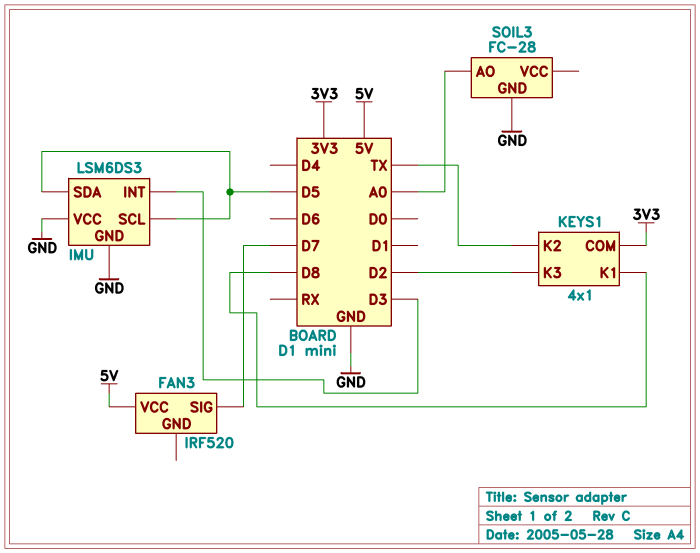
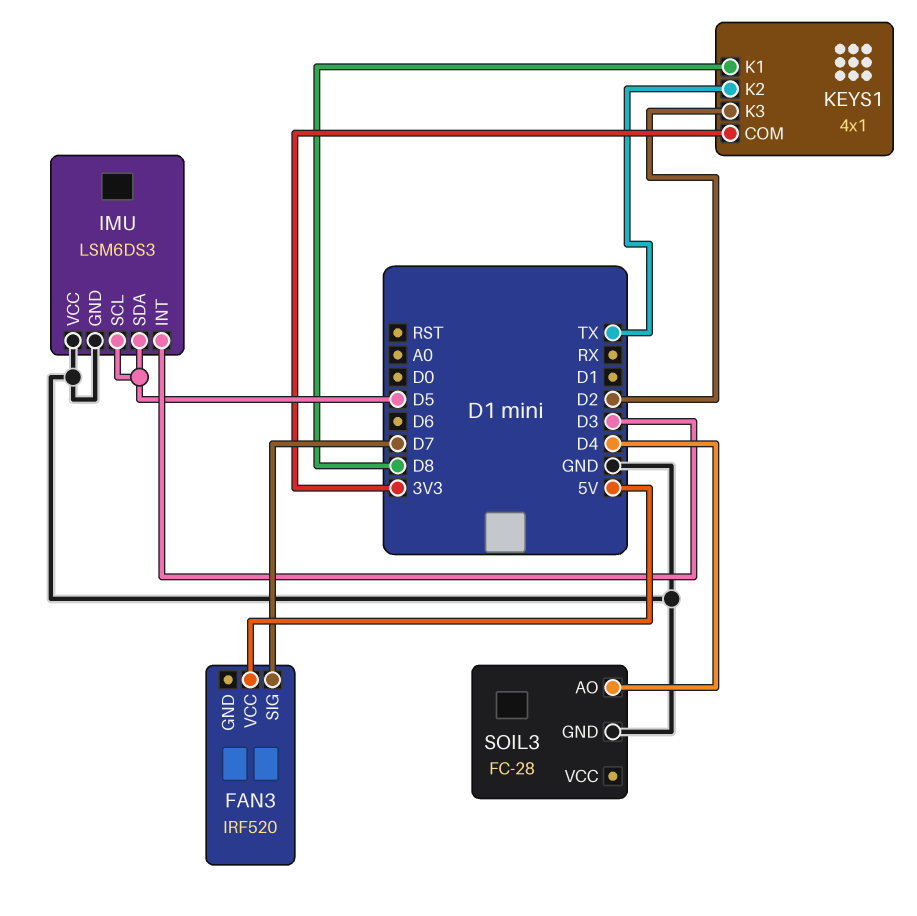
SOIL3 pin AO: A0 -> D4

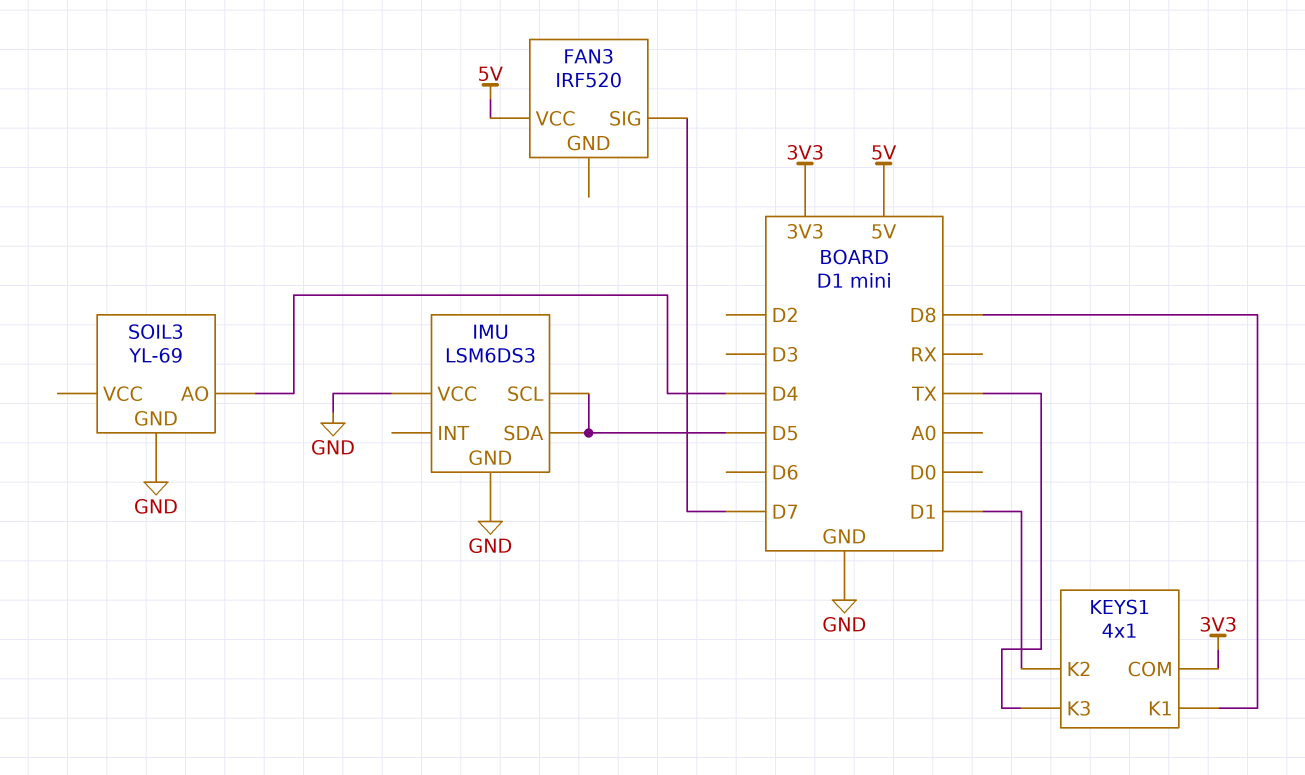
IMU pin INT: D3 -> none
KEYS1 pin K2: TX -> D1
KEYS1 pin K3: D2 -> TX
SOIL3: FC-28 -> YL-69

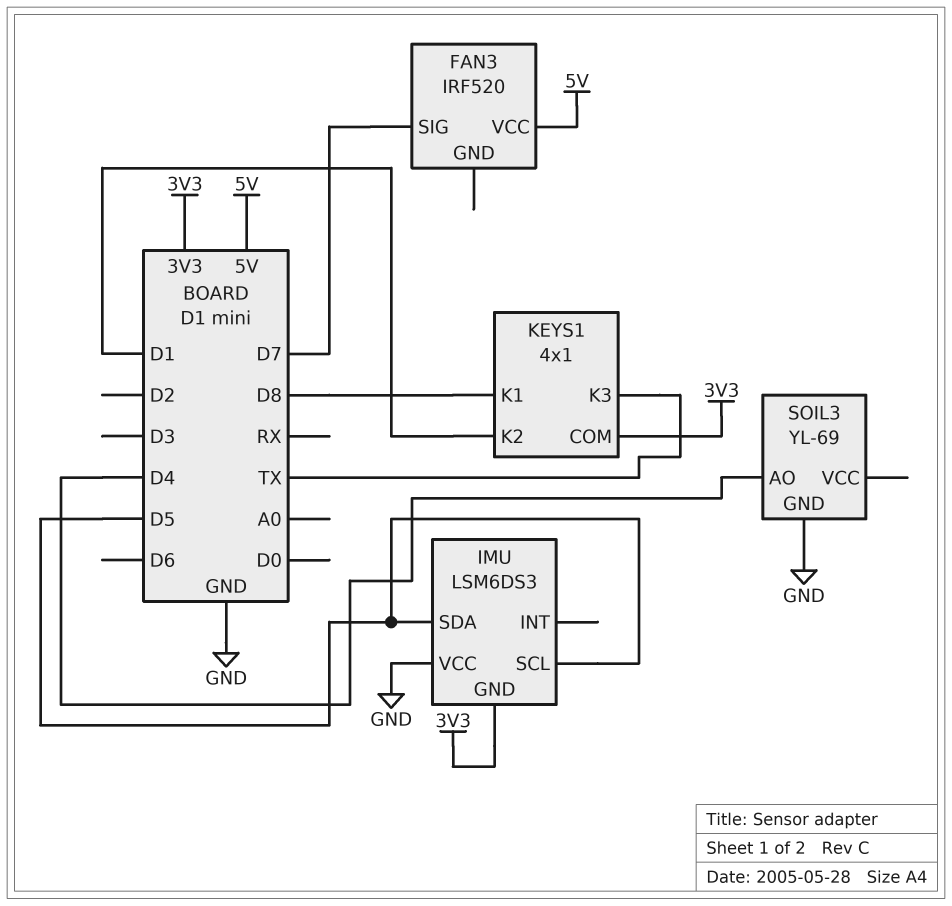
IMU pin GND: GND -> 3V3

